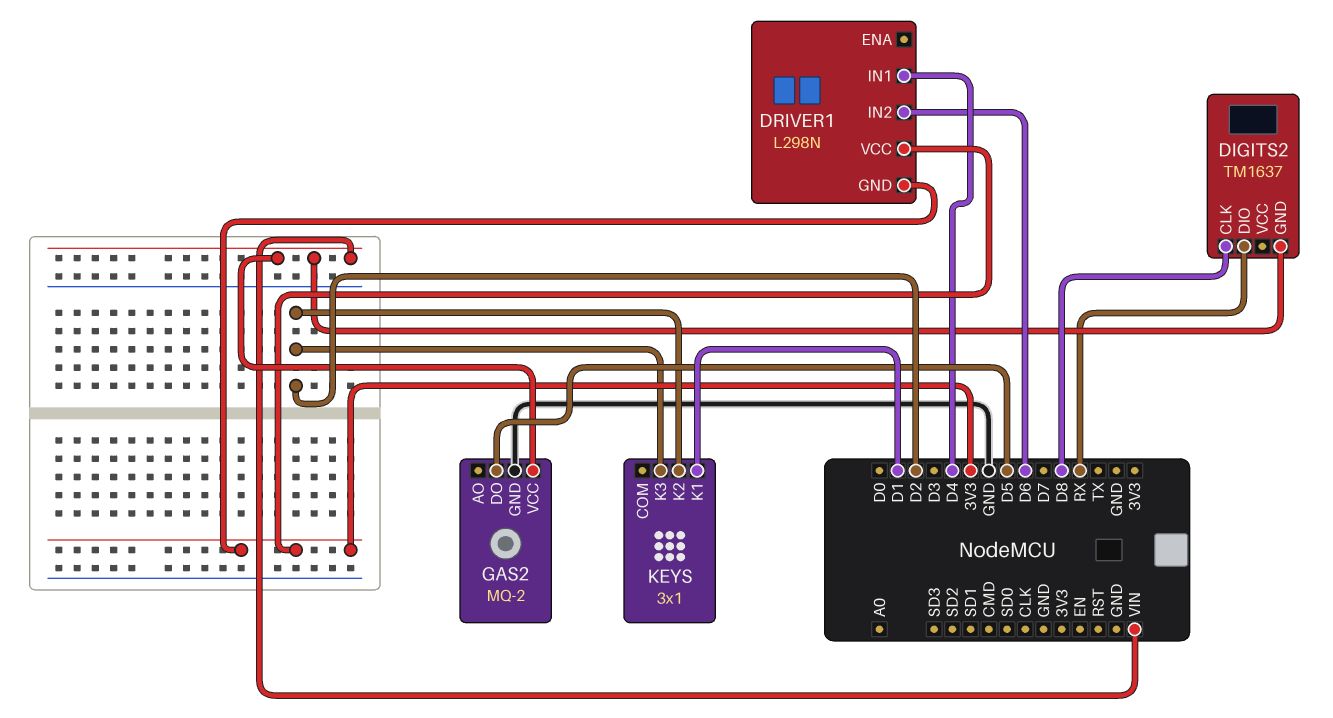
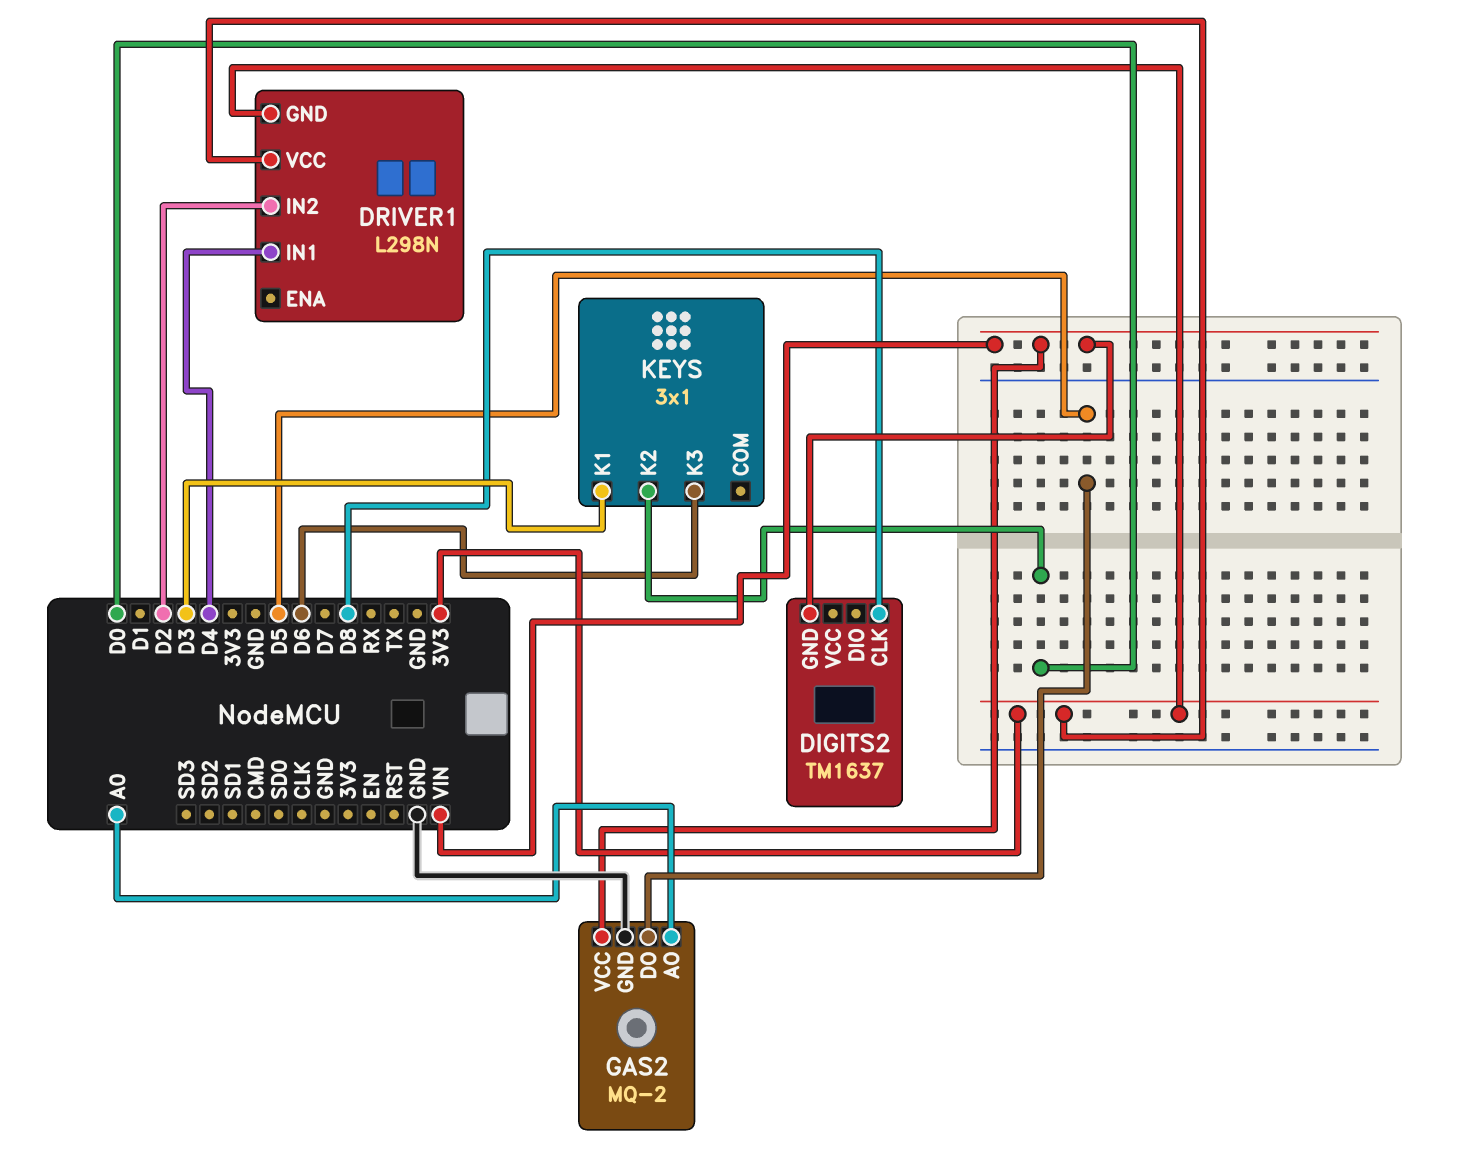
DIGITS2 pin DIO: RX -> none
DRIVER1 pin IN2: D6 -> D2
GAS2 pin AO: none -> A0
KEYS pin K1: D1 -> D3
KEYS pin K2: D2 -> D0
KEYS pin K3: D2 -> D6

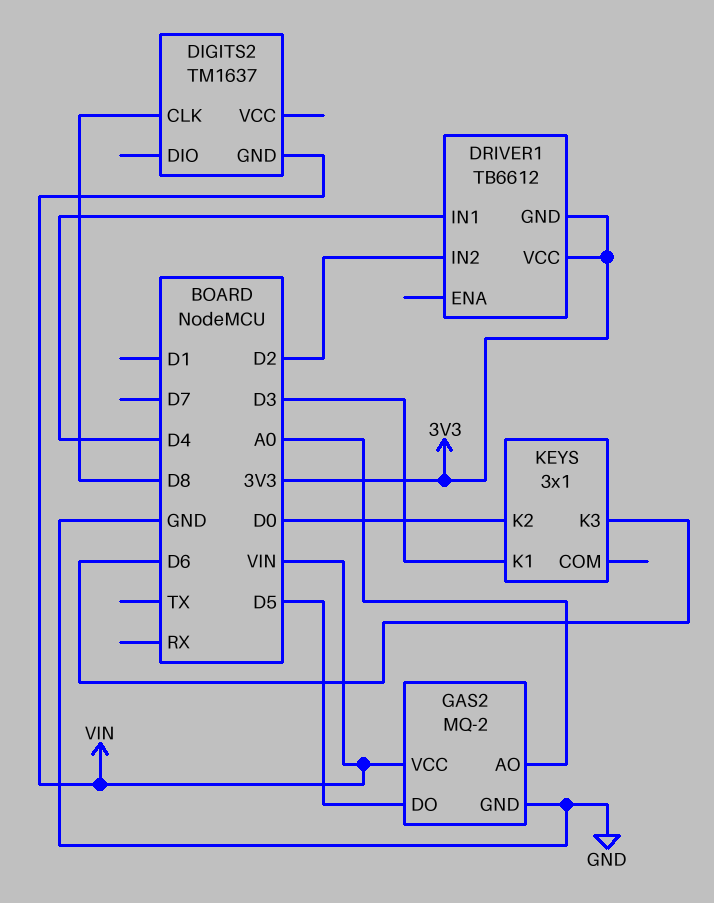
DRIVER1: L298N -> TB6612

